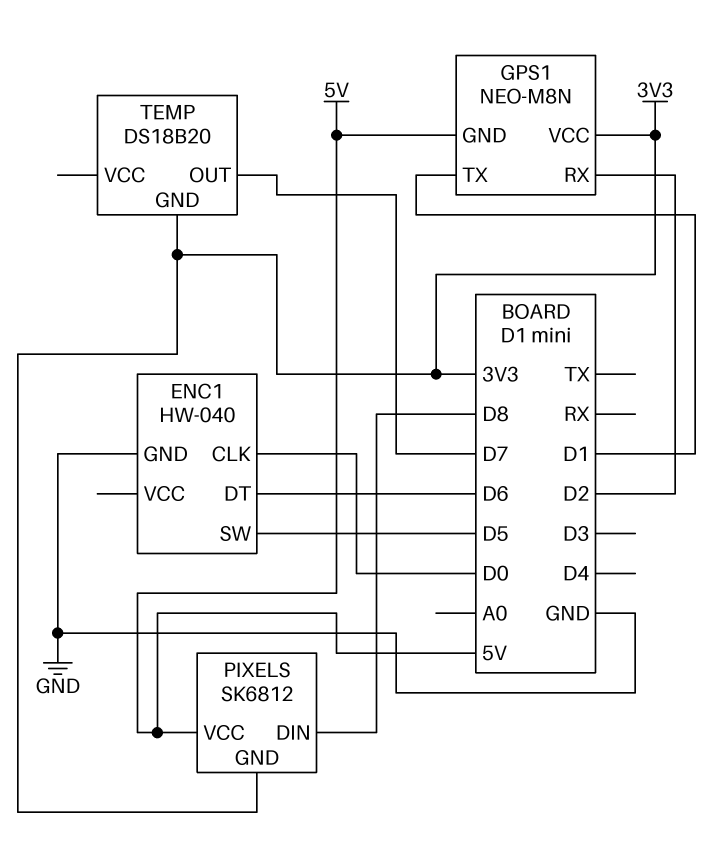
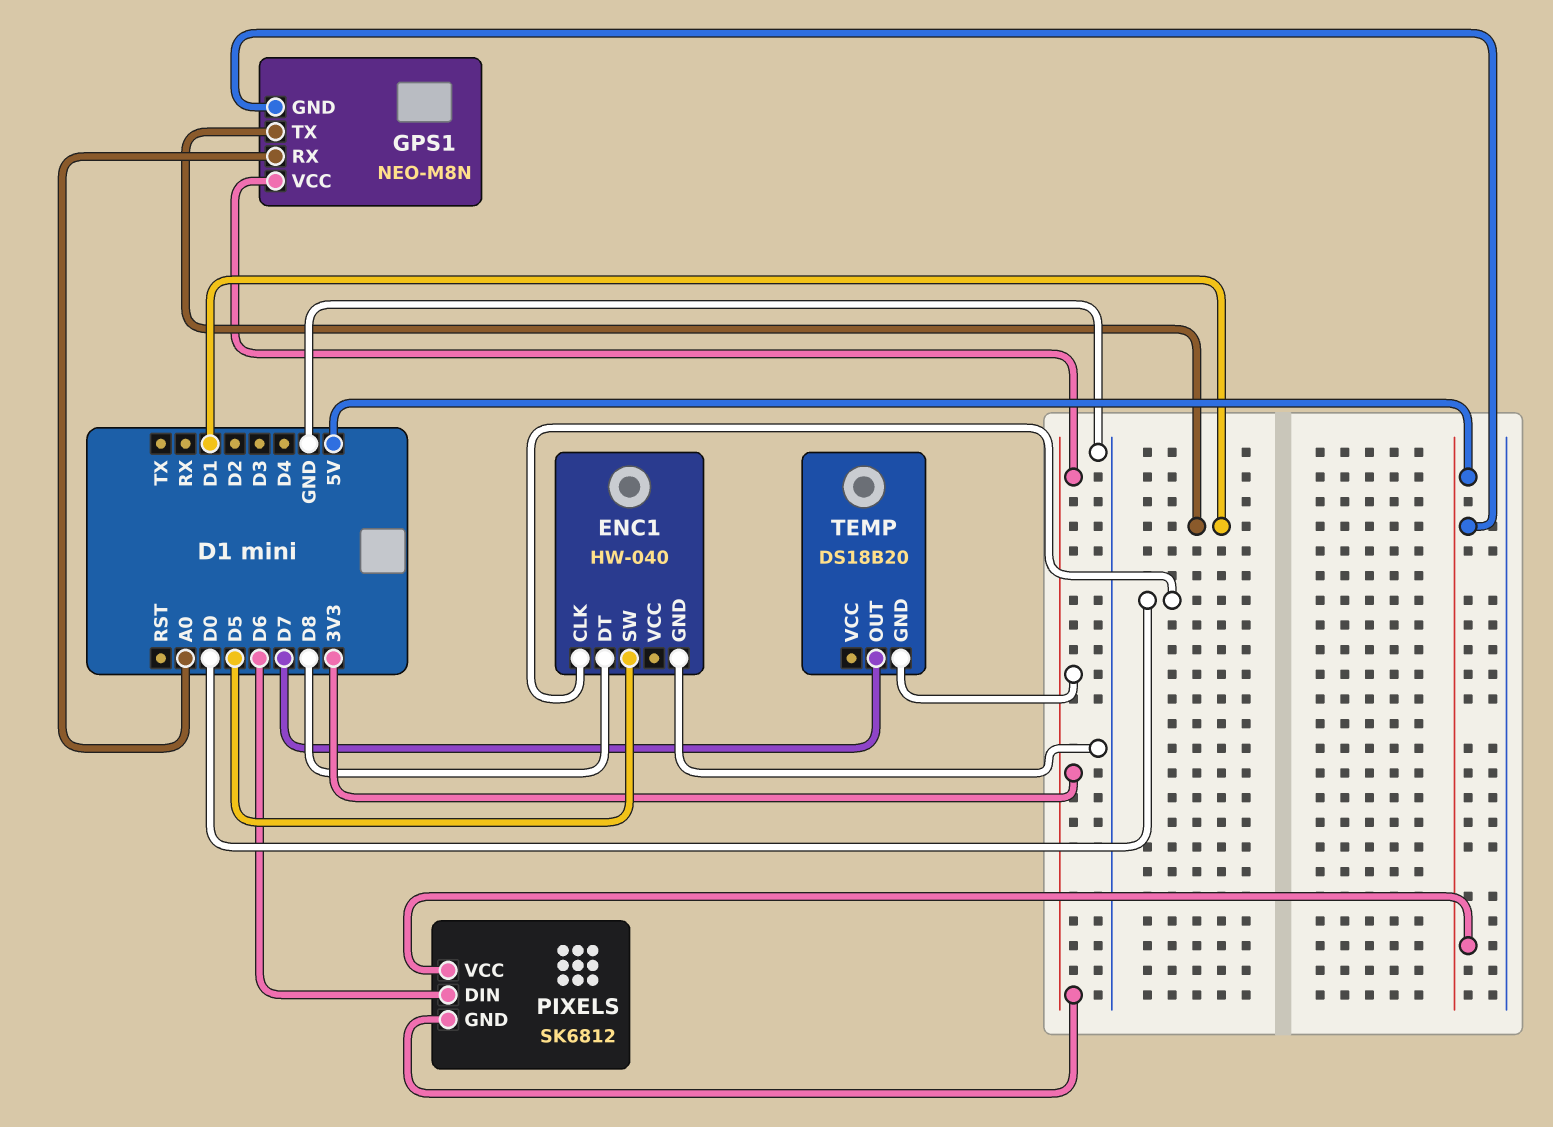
ENC1 pin DT: D6 -> D8
GPS1 pin RX: D2 -> A0
PIXELS pin DIN: D8 -> D6

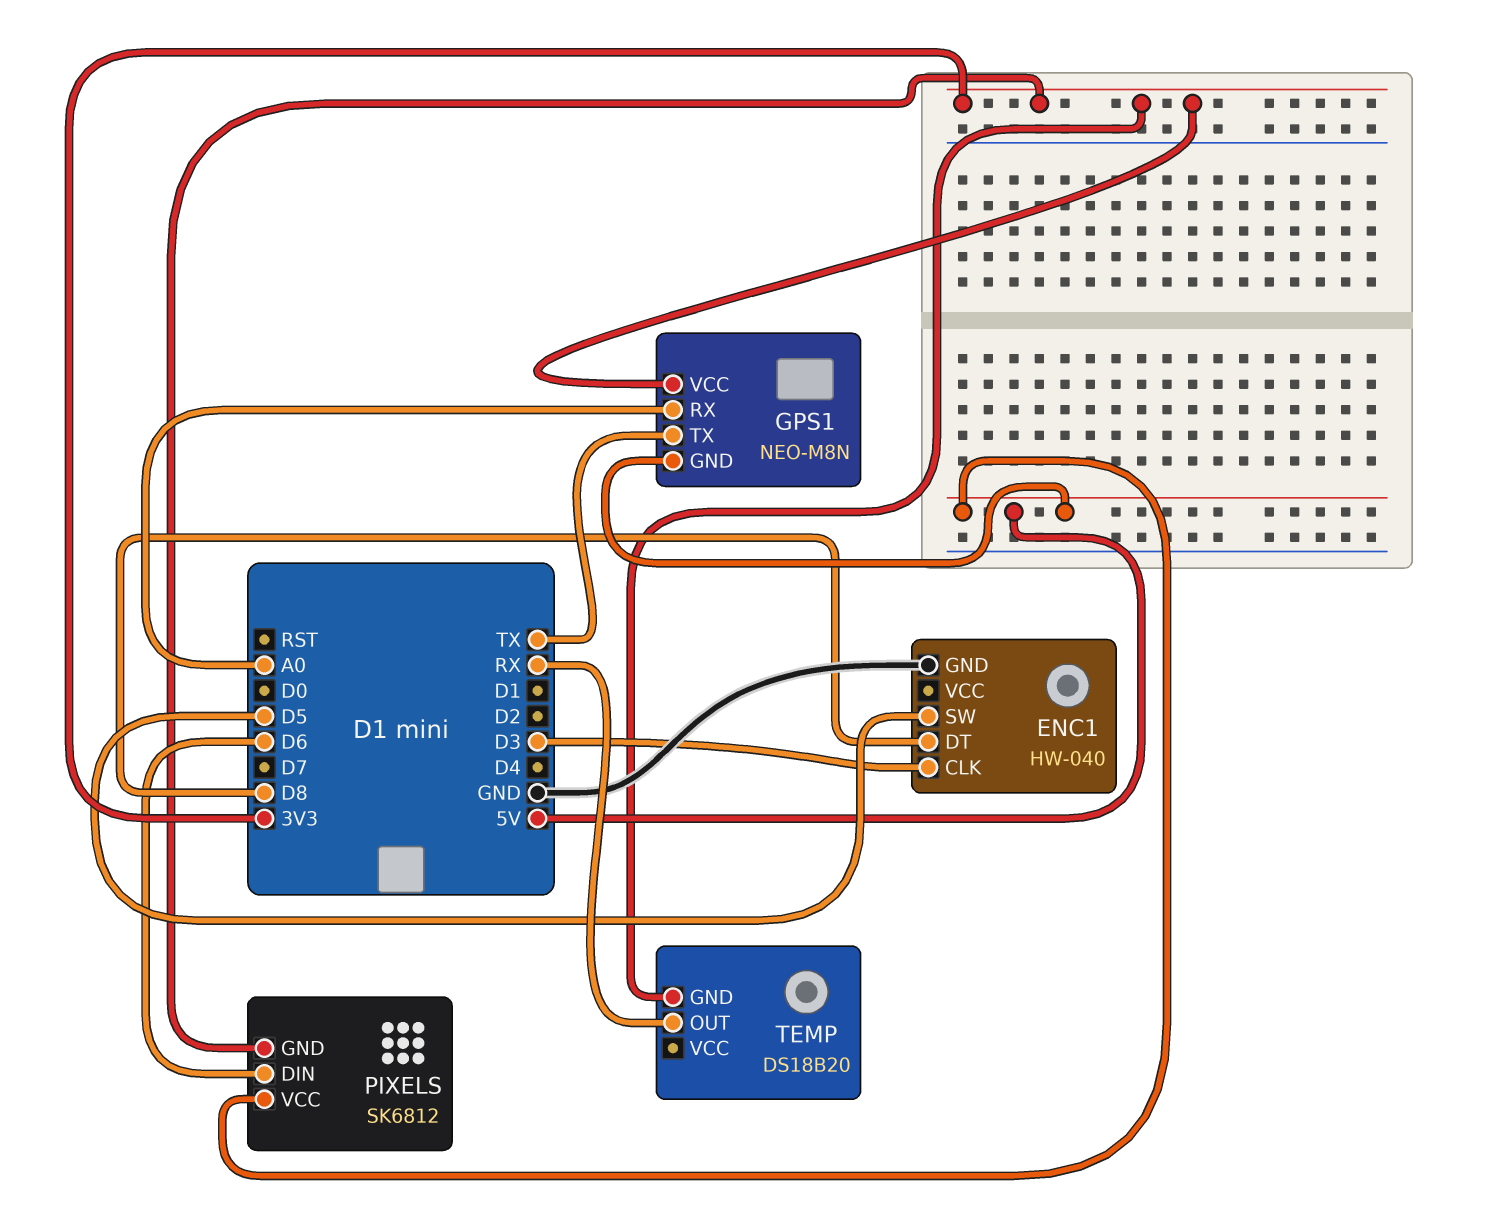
ENC1 pin CLK: D0 -> D3
GPS1 pin TX: D1 -> TX
TEMP pin OUT: D7 -> RX

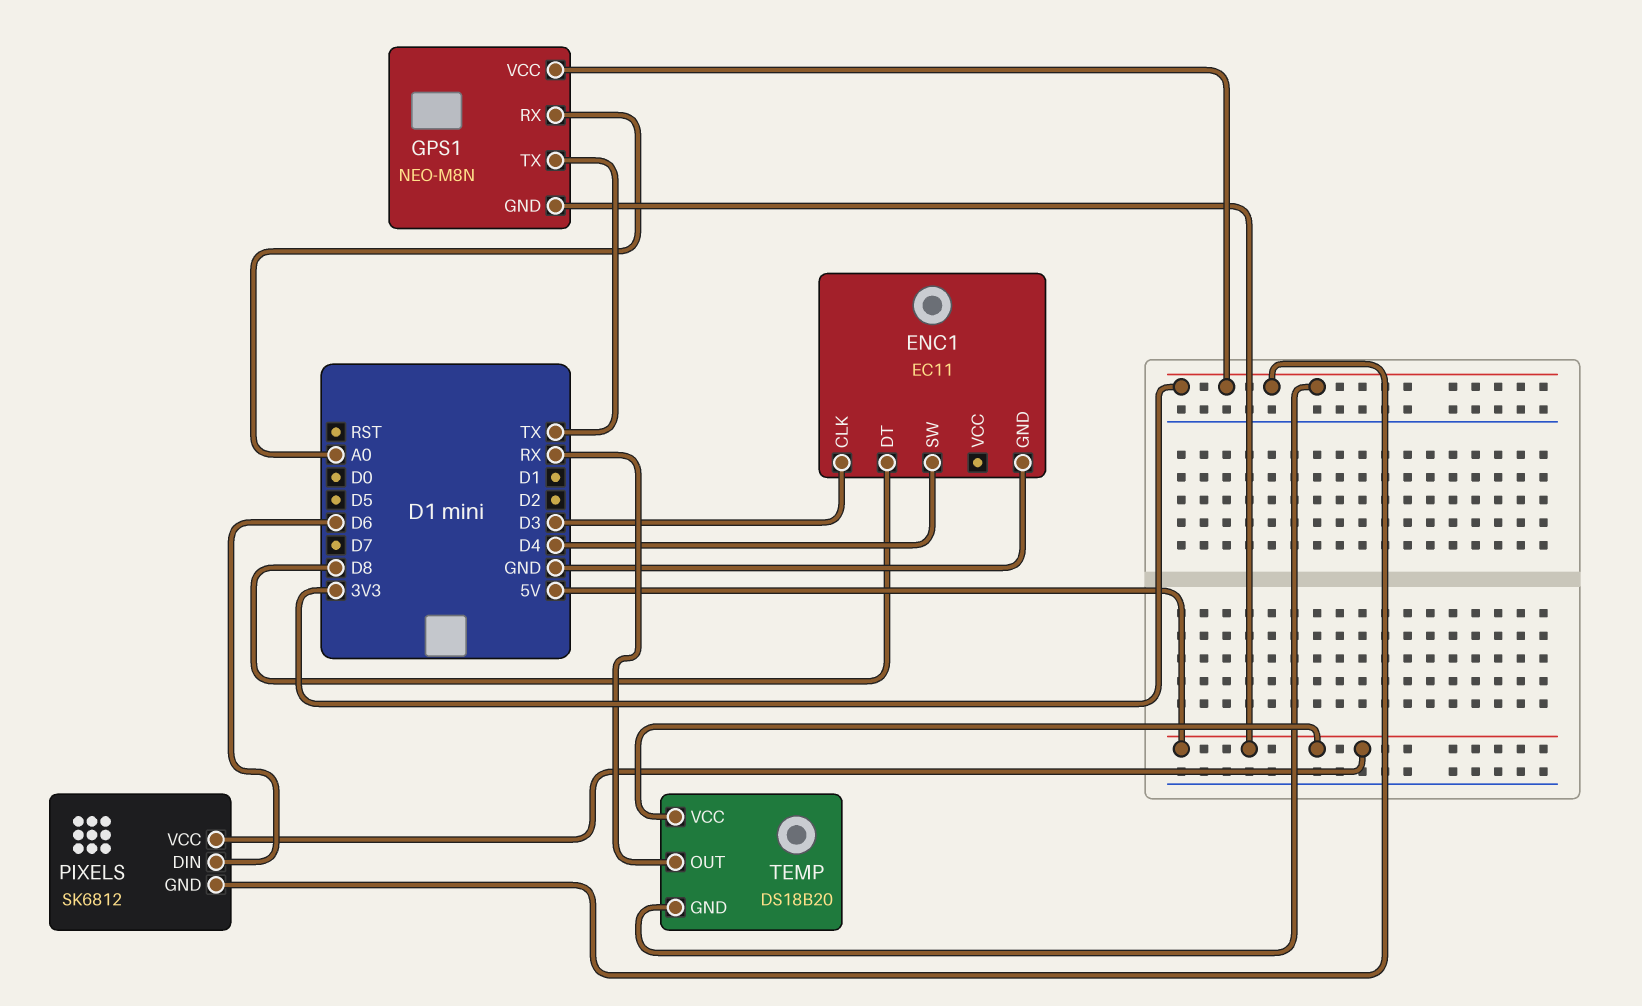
ENC1: HW-040 -> EC11
ENC1 pin SW: D5 -> D4
TEMP pin VCC: none -> 5V

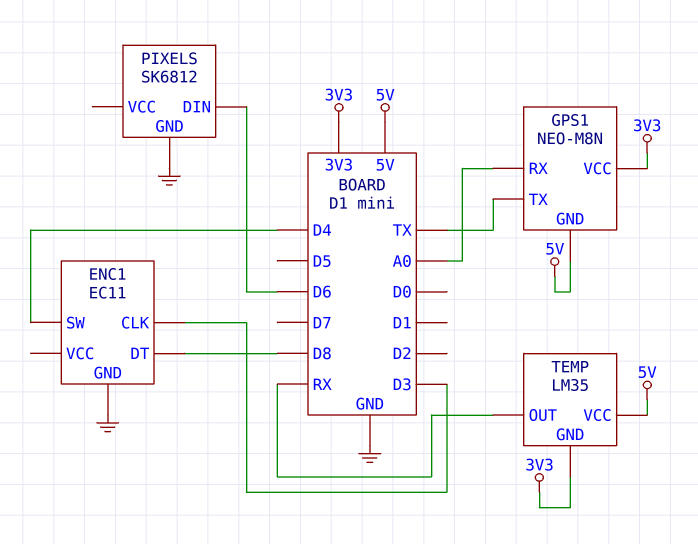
PIXELS pin GND: 3V3 -> GND
PIXELS pin VCC: 5V -> none
TEMP: DS18B20 -> LM35

